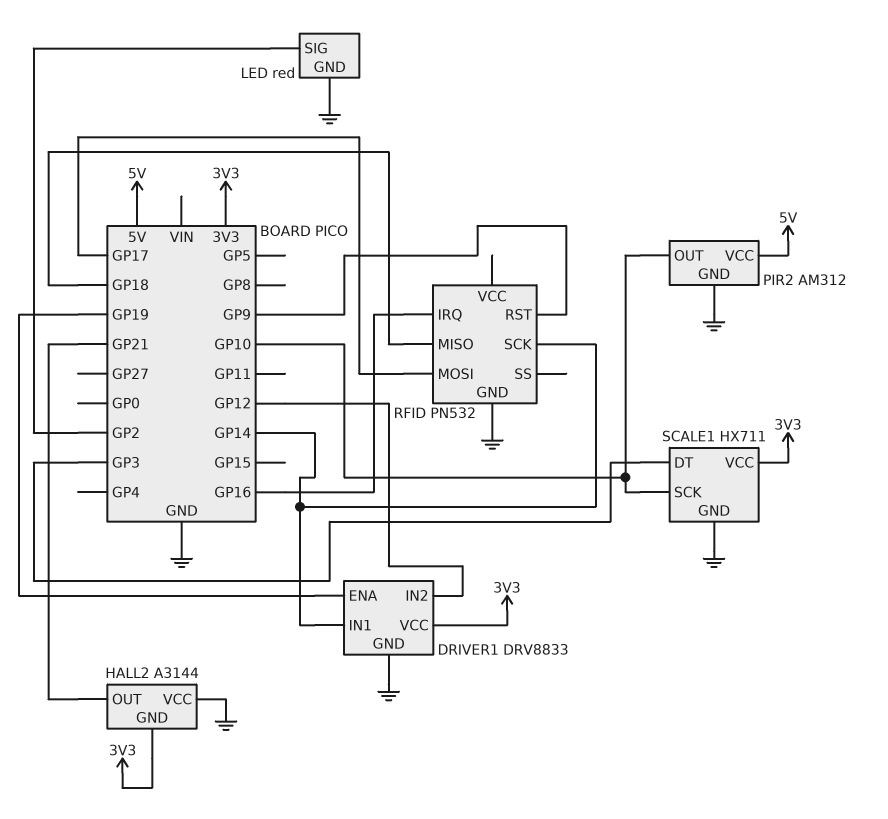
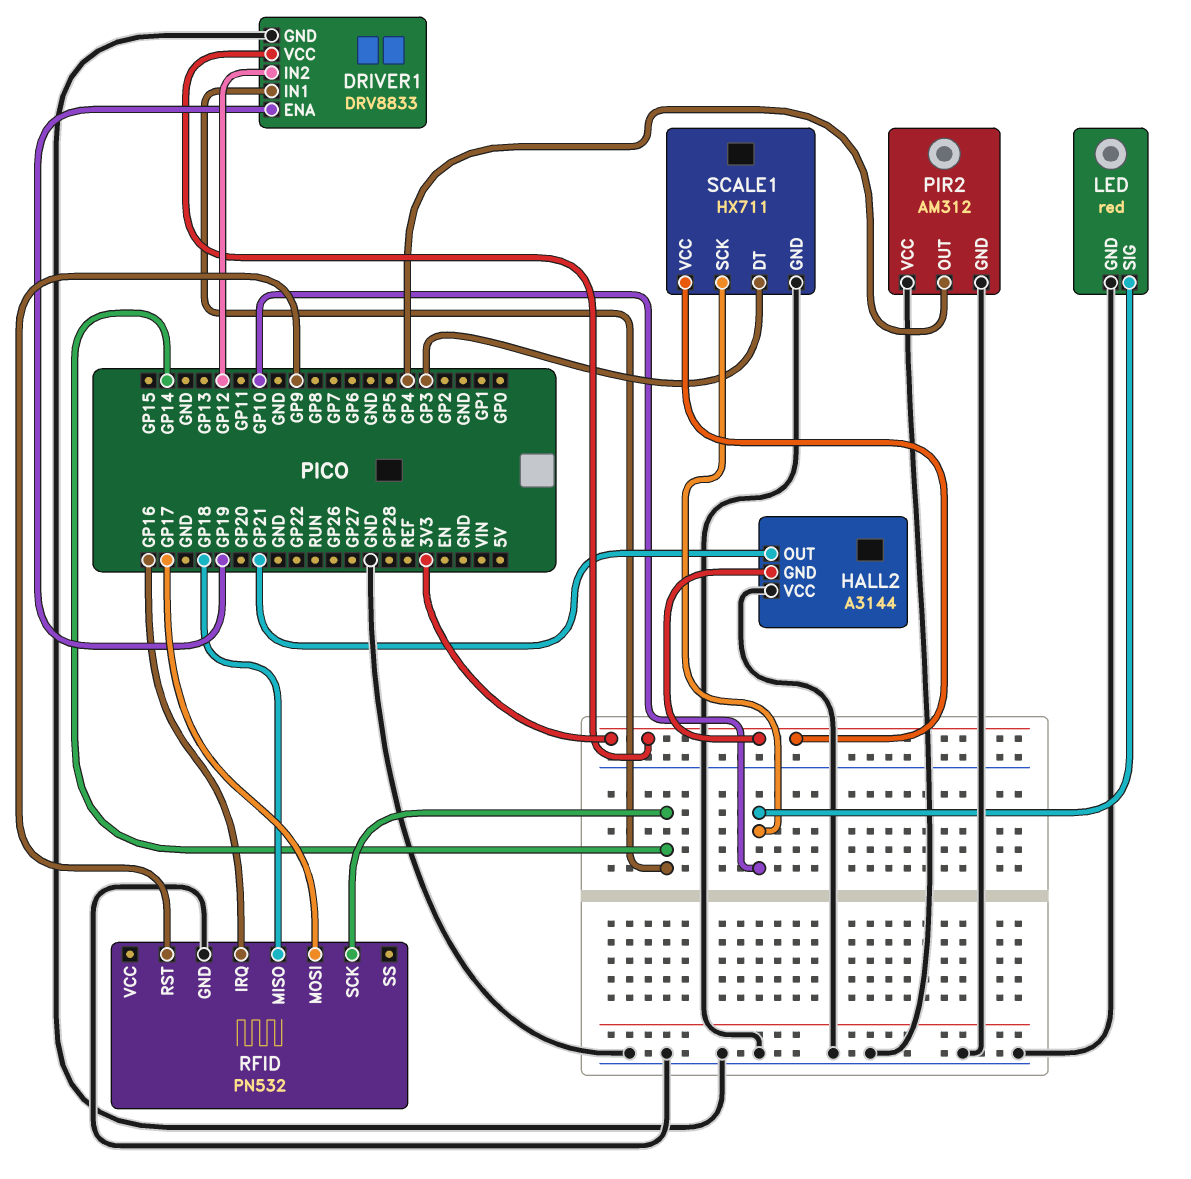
LED pin SIG: GP2 -> GP10
PIR2 pin OUT: GP10 -> GP4
PIR2 pin VCC: 5V -> GND

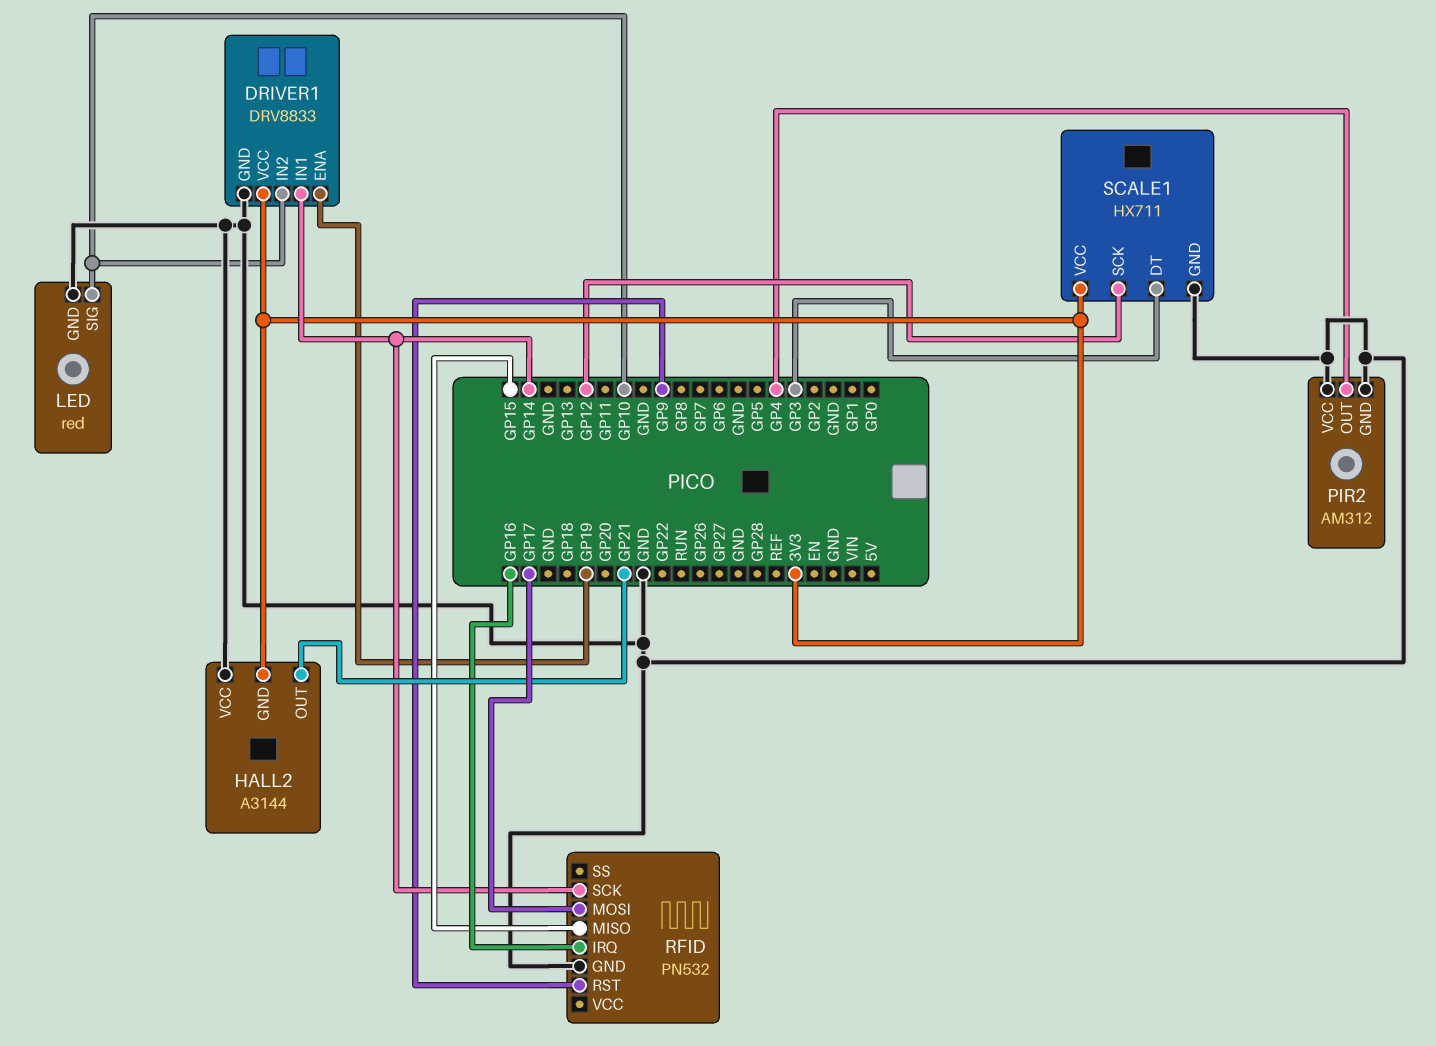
DRIVER1 pin IN2: GP12 -> GP10
RFID pin MISO: GP18 -> GP15
SCALE1 pin SCK: GP10 -> GP12

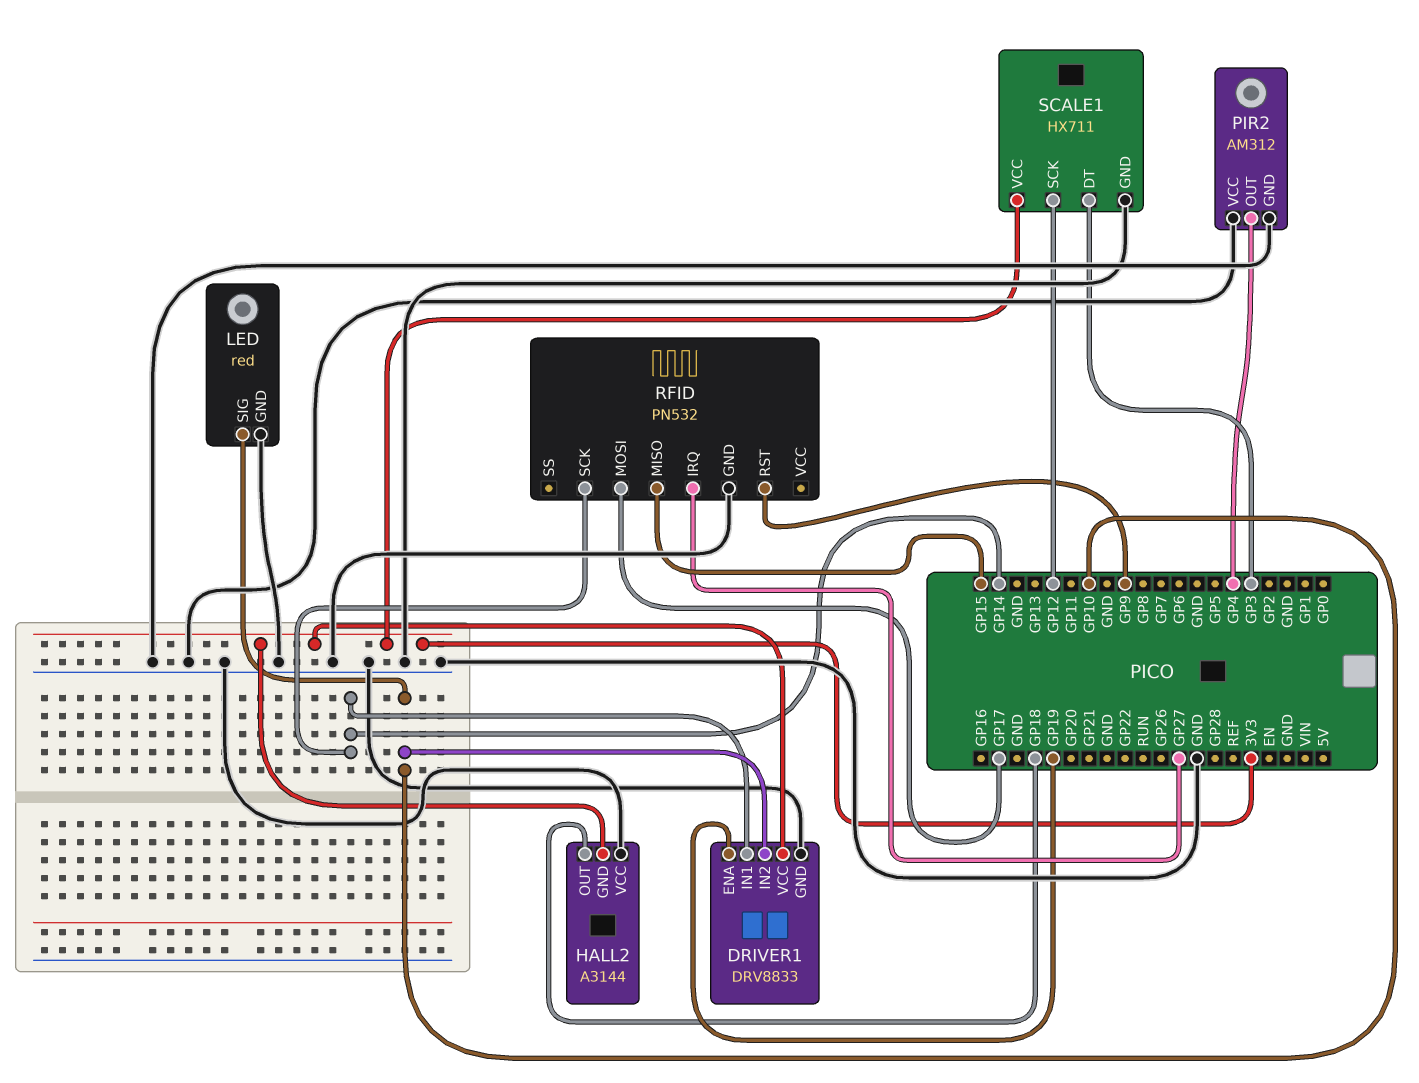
HALL2 pin OUT: GP21 -> GP18
RFID pin IRQ: GP16 -> GP27

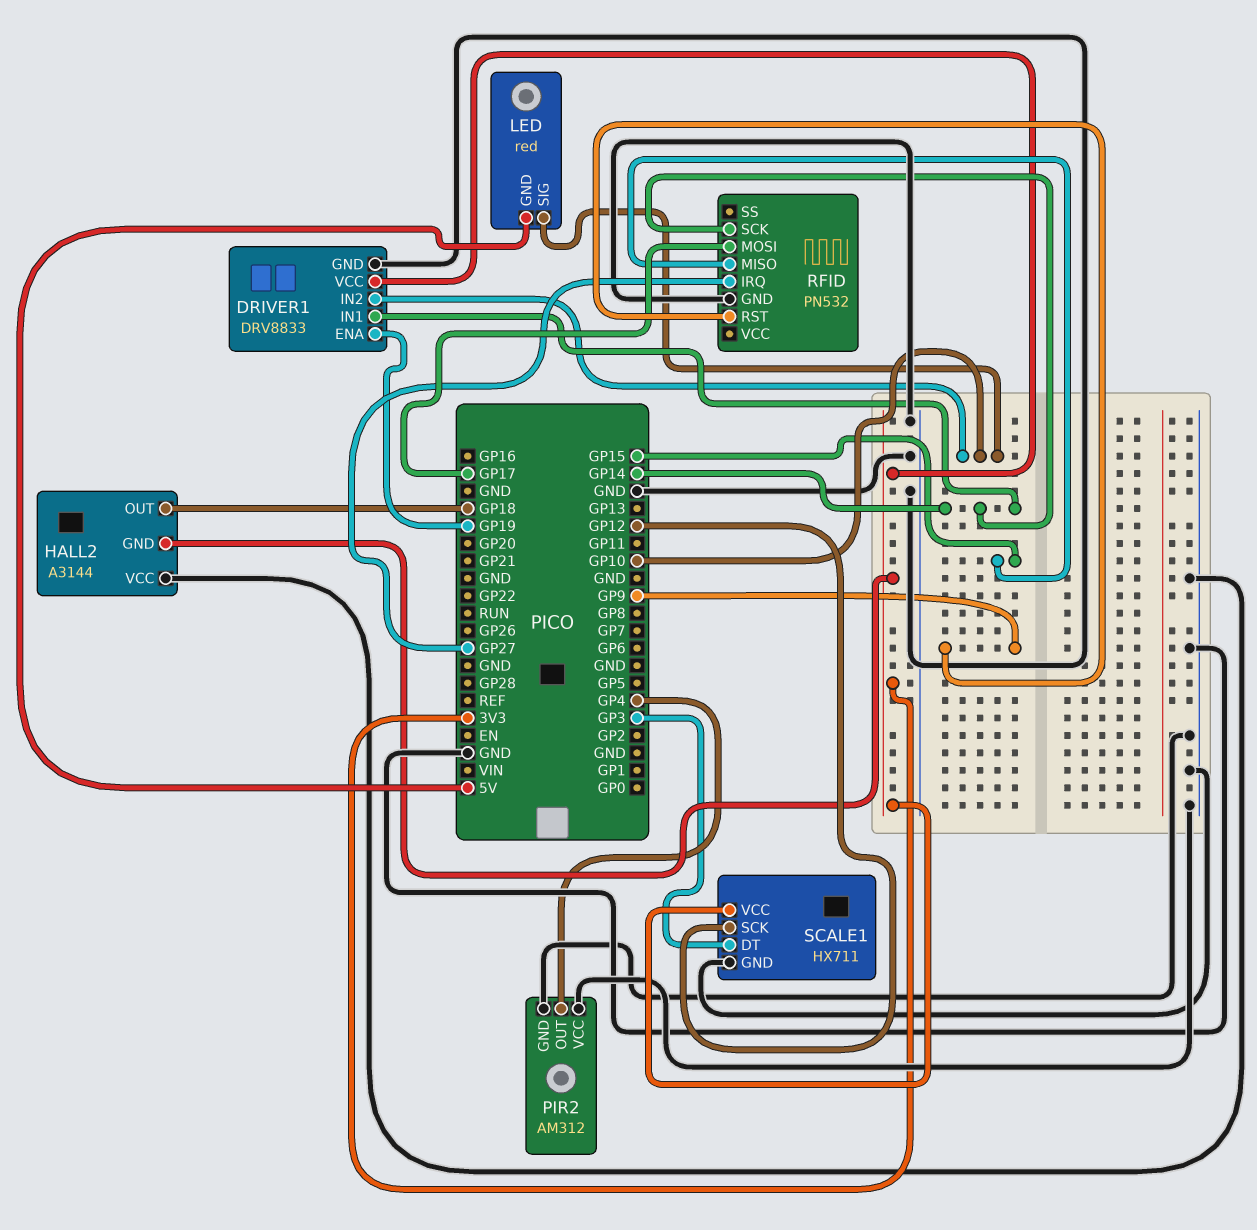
LED pin GND: GND -> 5V

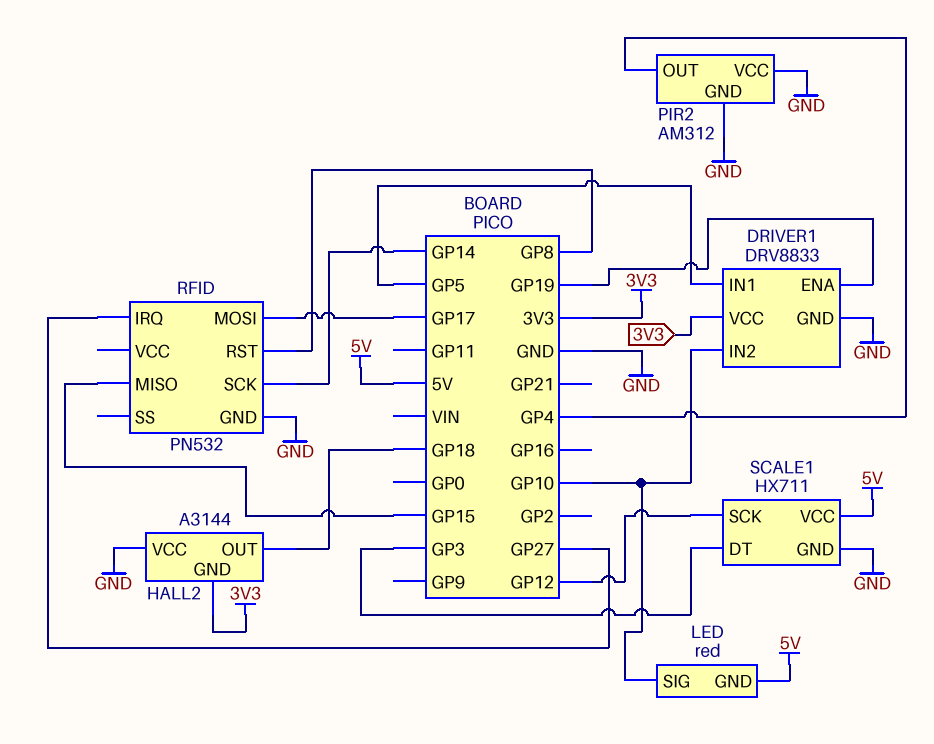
DRIVER1 pin IN1: GP14 -> GP5
RFID pin RST: GP9 -> GP8
SCALE1 pin VCC: 3V3 -> 5V

